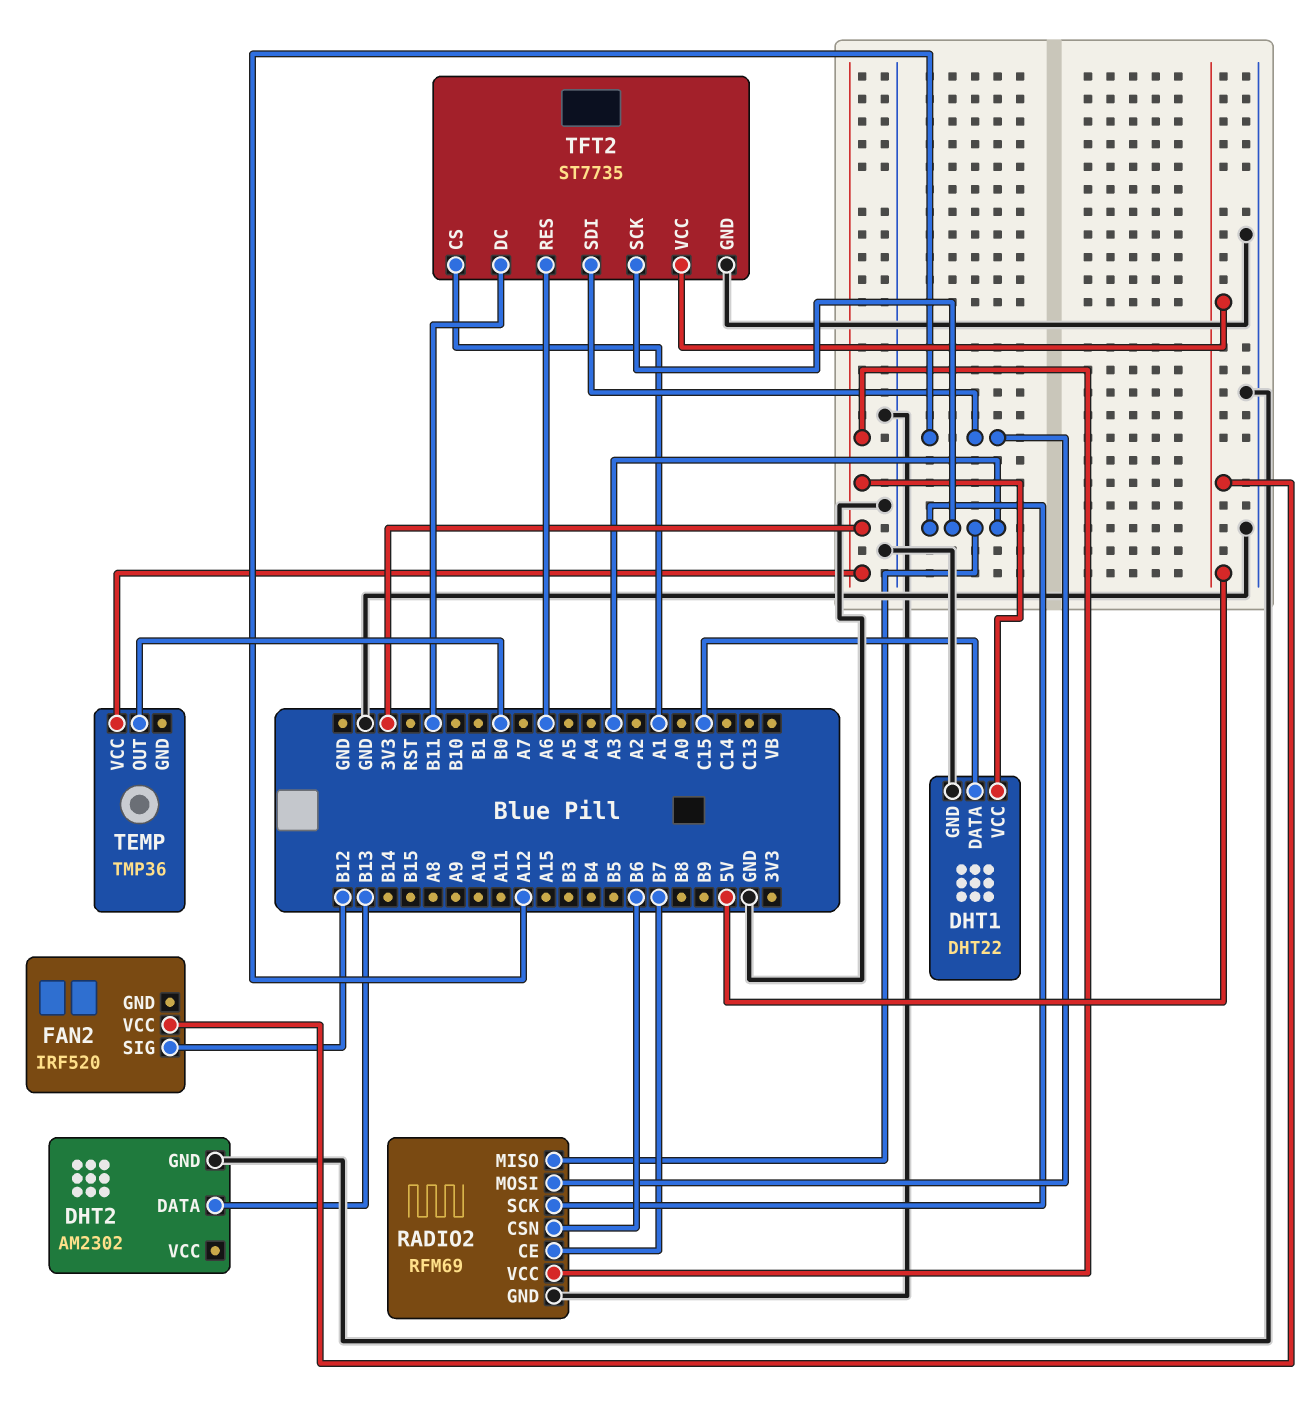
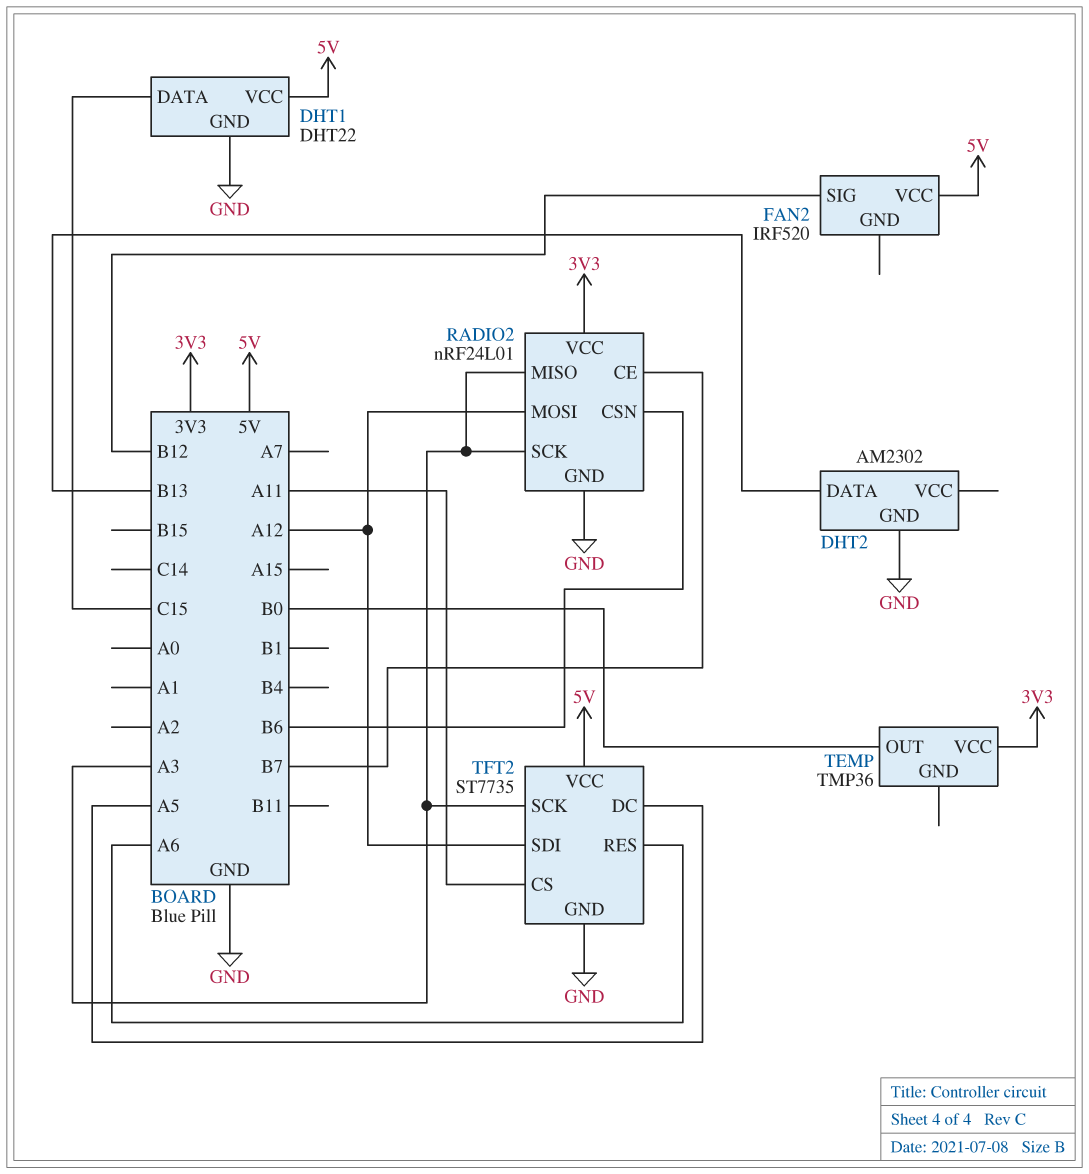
DHT1 pin VCC: 3V3 -> 5V
RADIO2: RFM69 -> nRF24L01
TFT2 pin CS: A1 -> A11
TFT2 pin DC: B11 -> A5

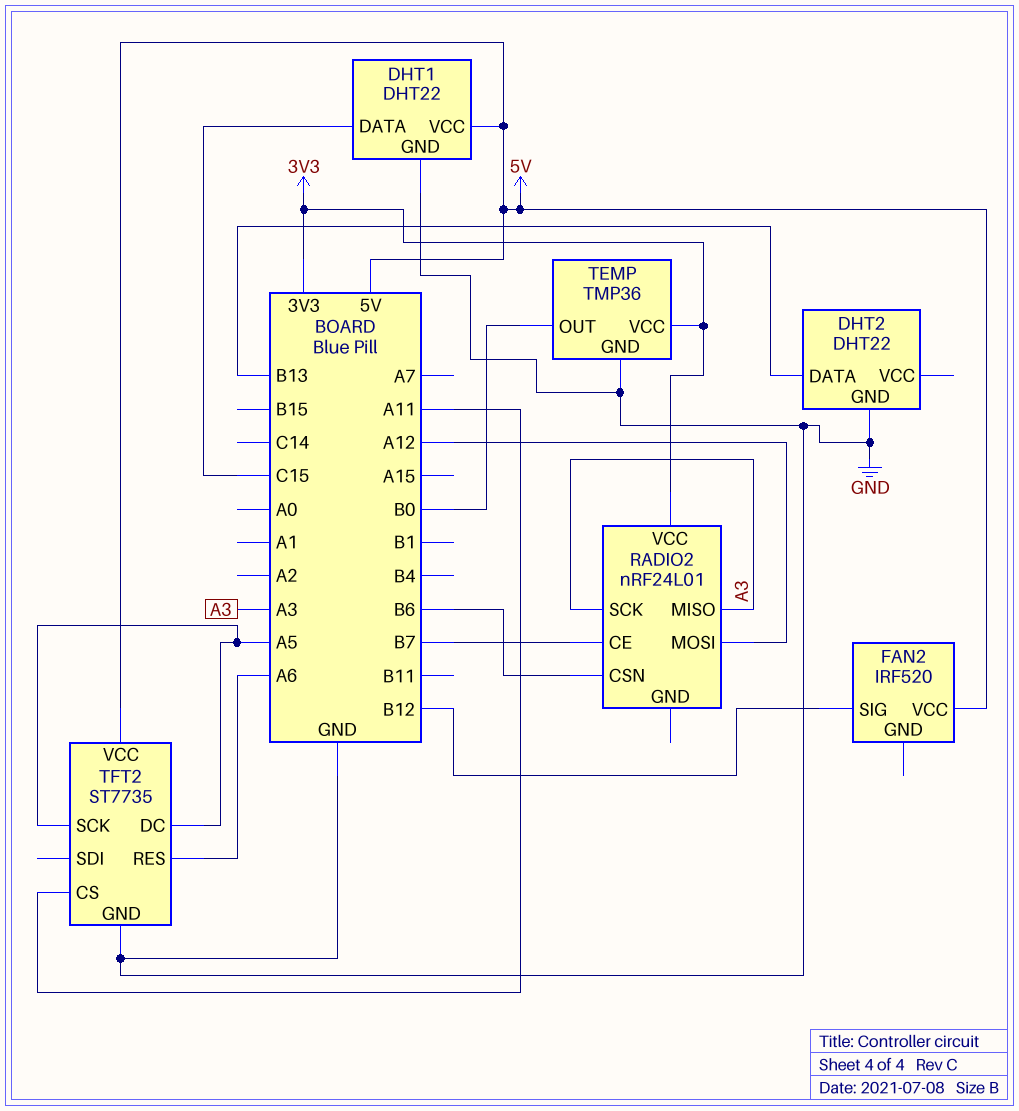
DHT2: AM2302 -> DHT22
RADIO2 pin GND: GND -> none
TEMP pin GND: none -> GND
TFT2 pin SCK: A3 -> A5
TFT2 pin SDI: A12 -> none

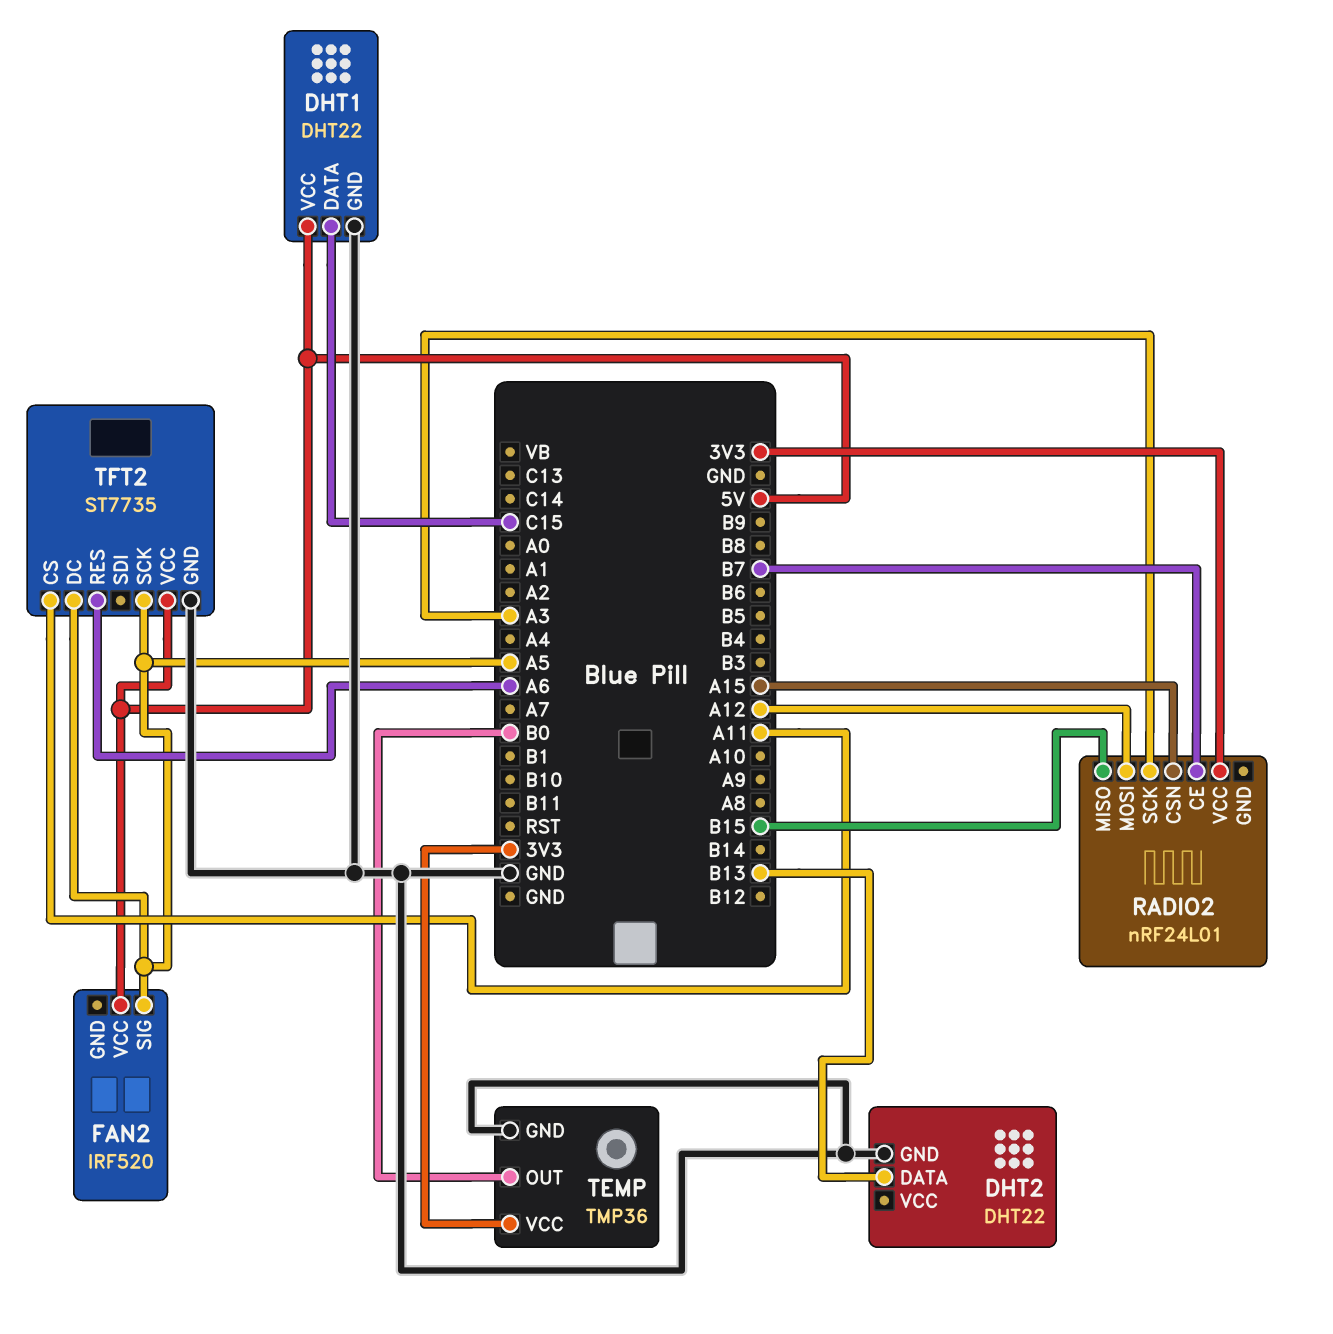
FAN2 pin SIG: B12 -> A5
RADIO2 pin CSN: B6 -> A15
RADIO2 pin MISO: A3 -> B15

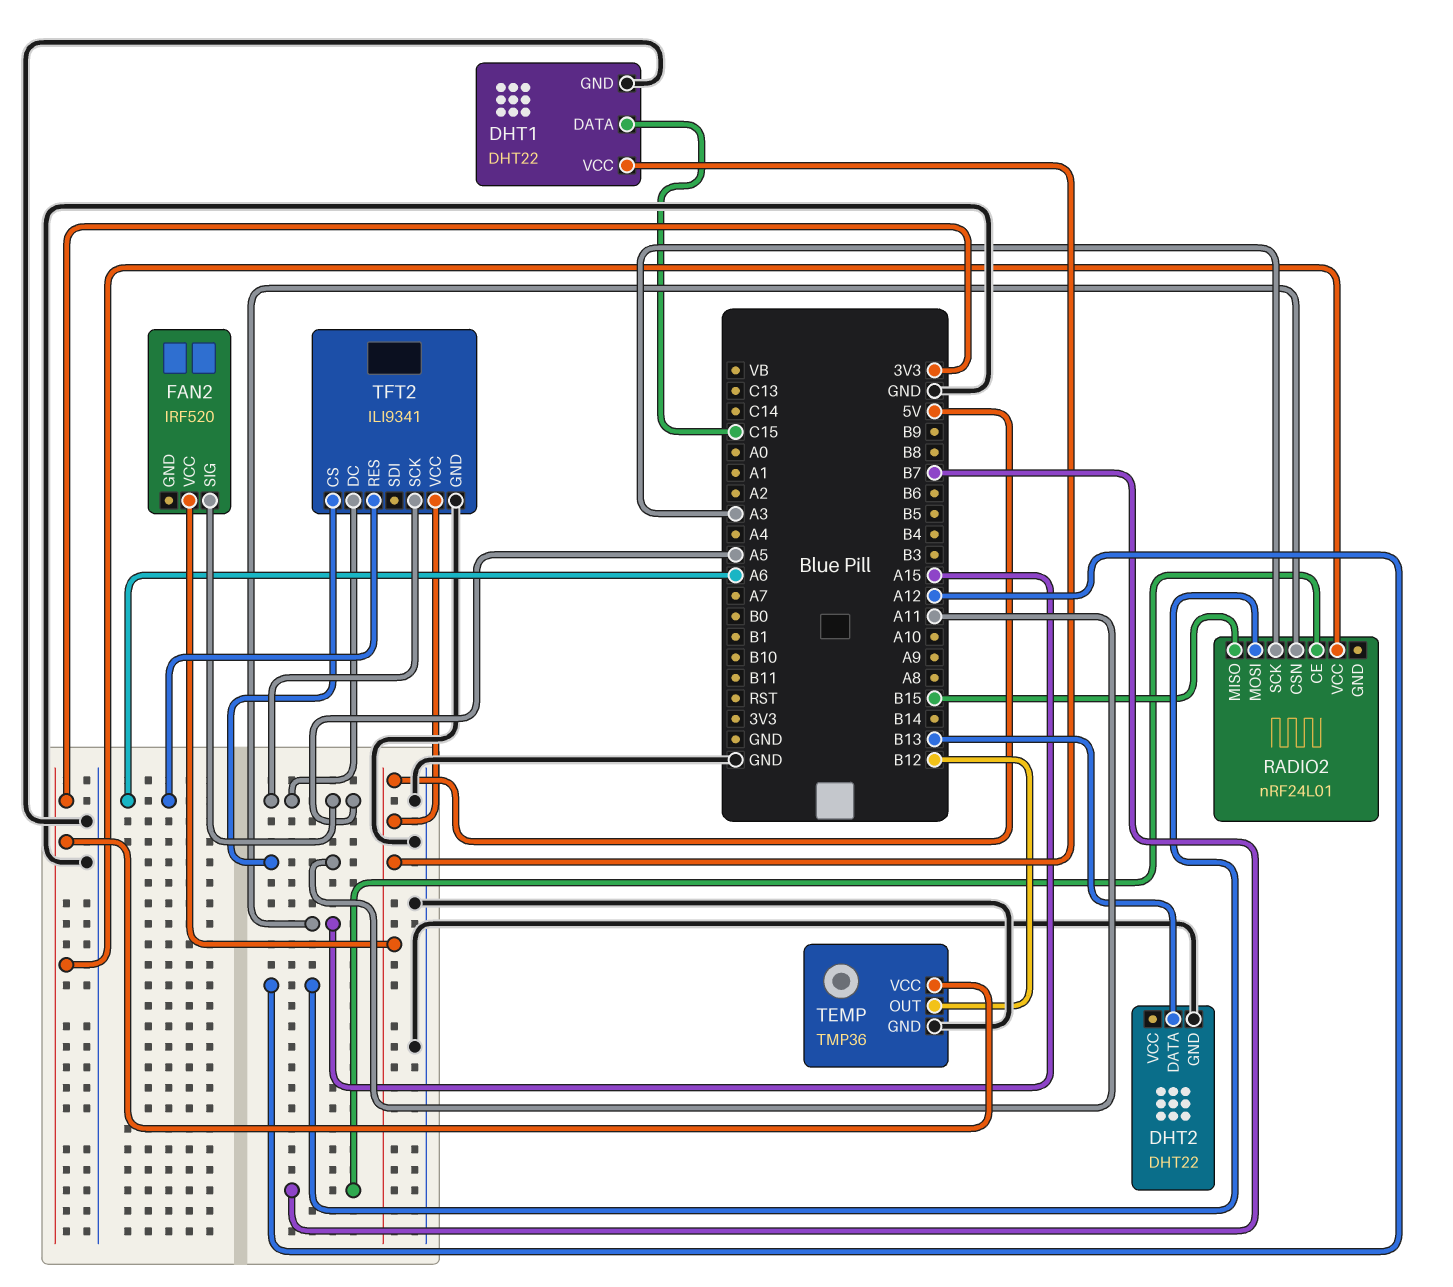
TEMP pin OUT: B0 -> B12
TFT2: ST7735 -> ILI9341

